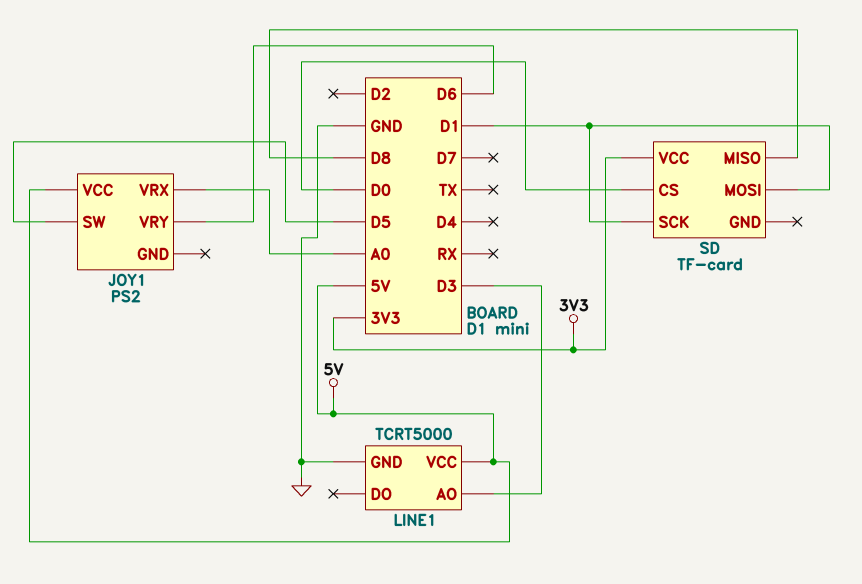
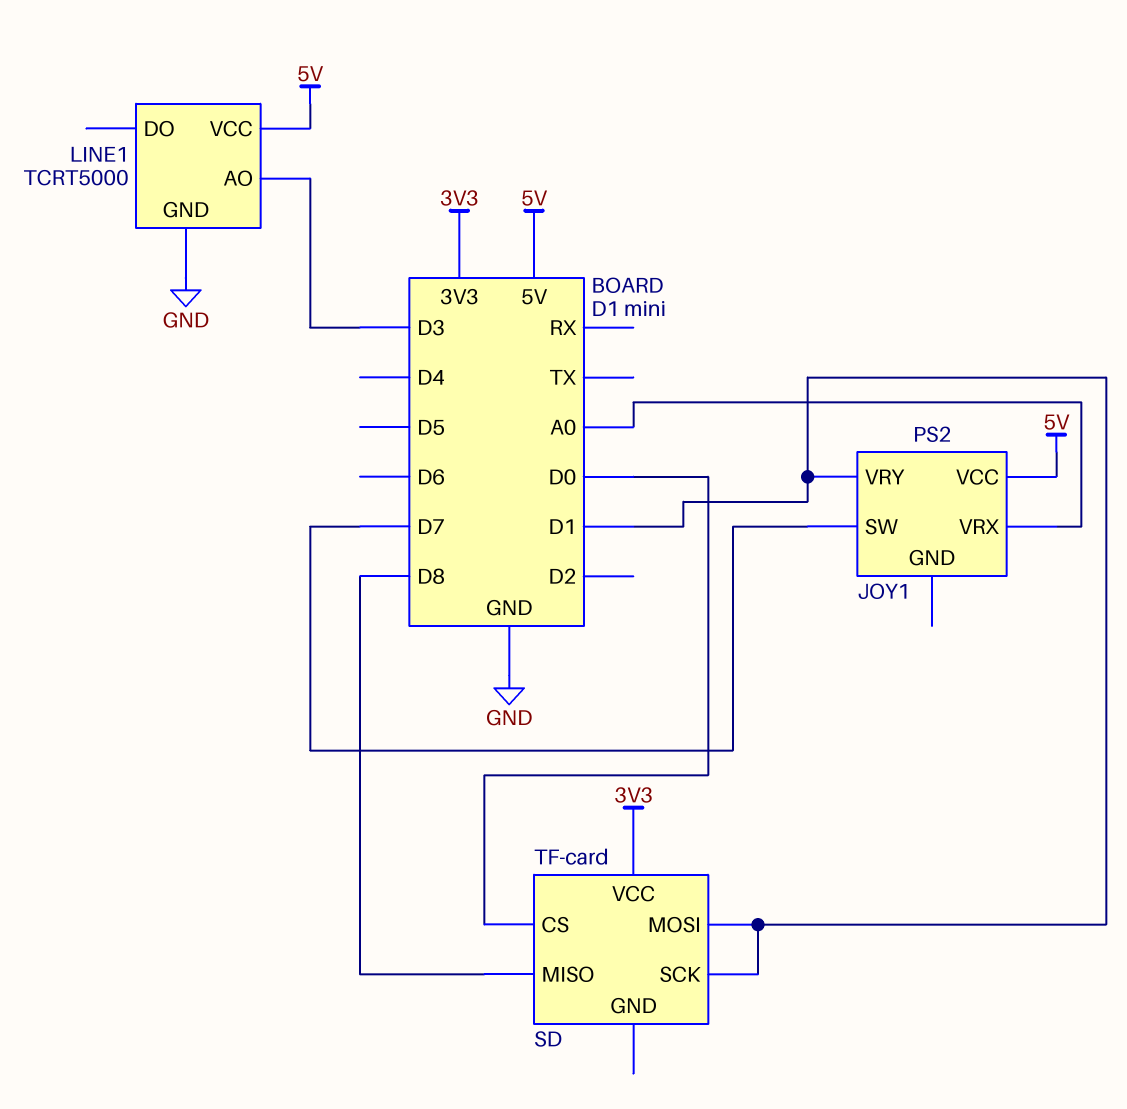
JOY1 pin SW: D5 -> D7
JOY1 pin VRY: D6 -> D1

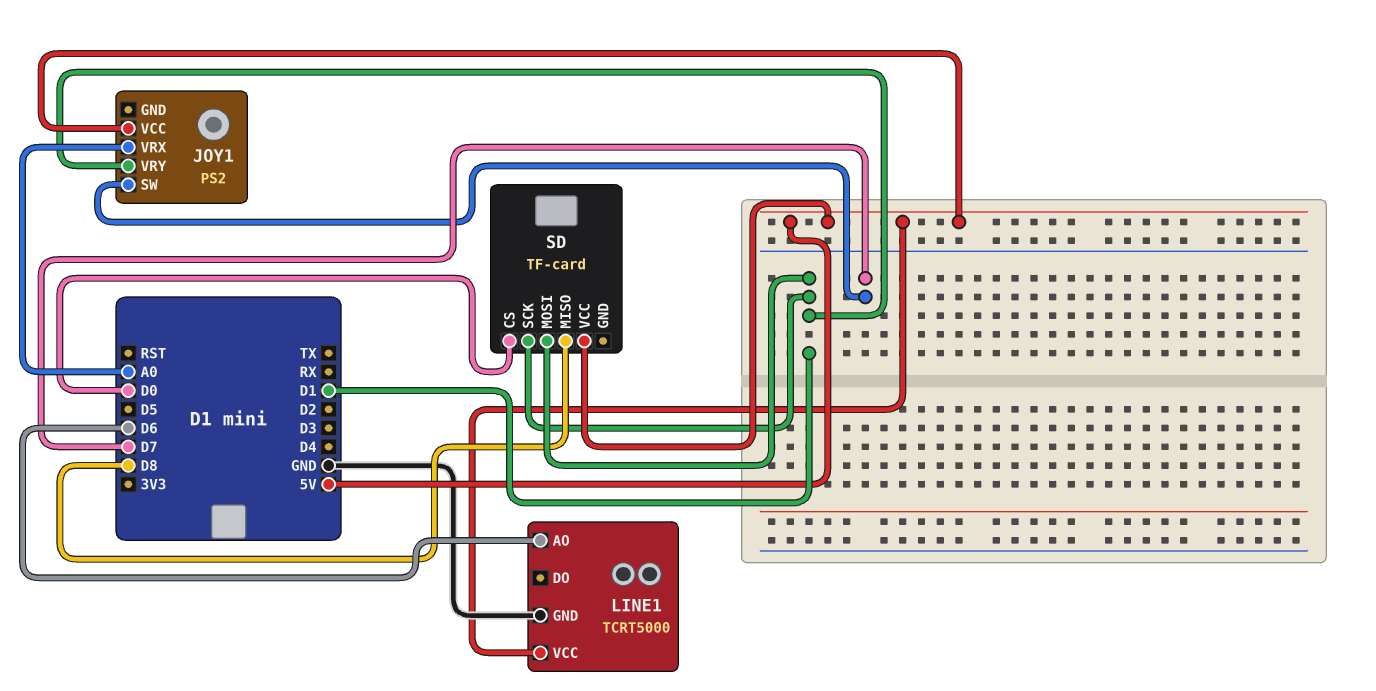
LINE1 pin AO: D3 -> D6
SD pin VCC: 3V3 -> 5V

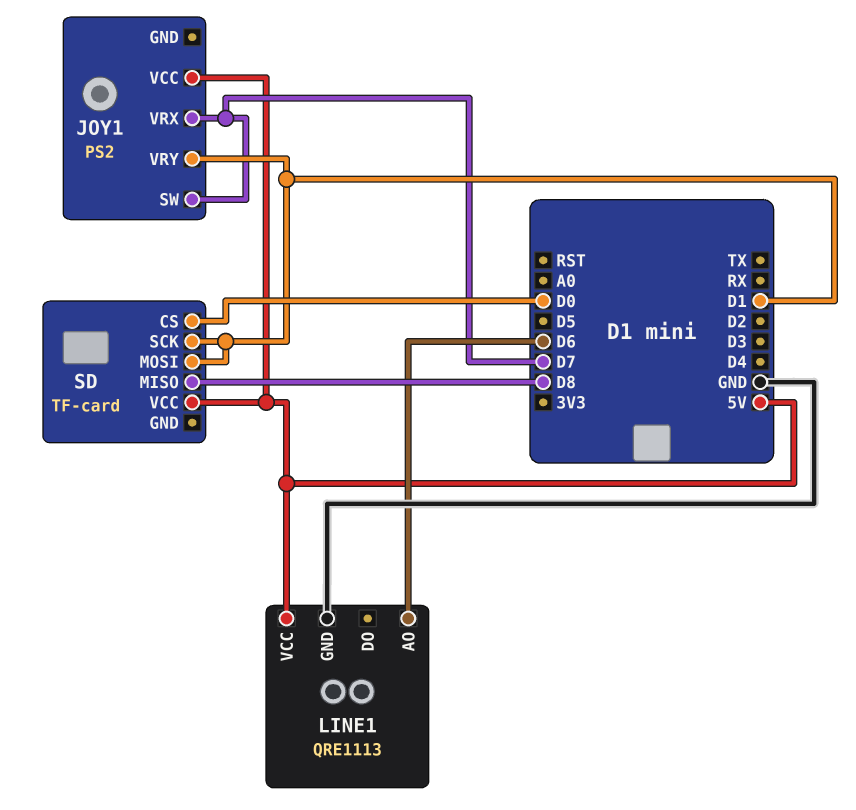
JOY1 pin VRX: A0 -> D7
LINE1: TCRT5000 -> QRE1113

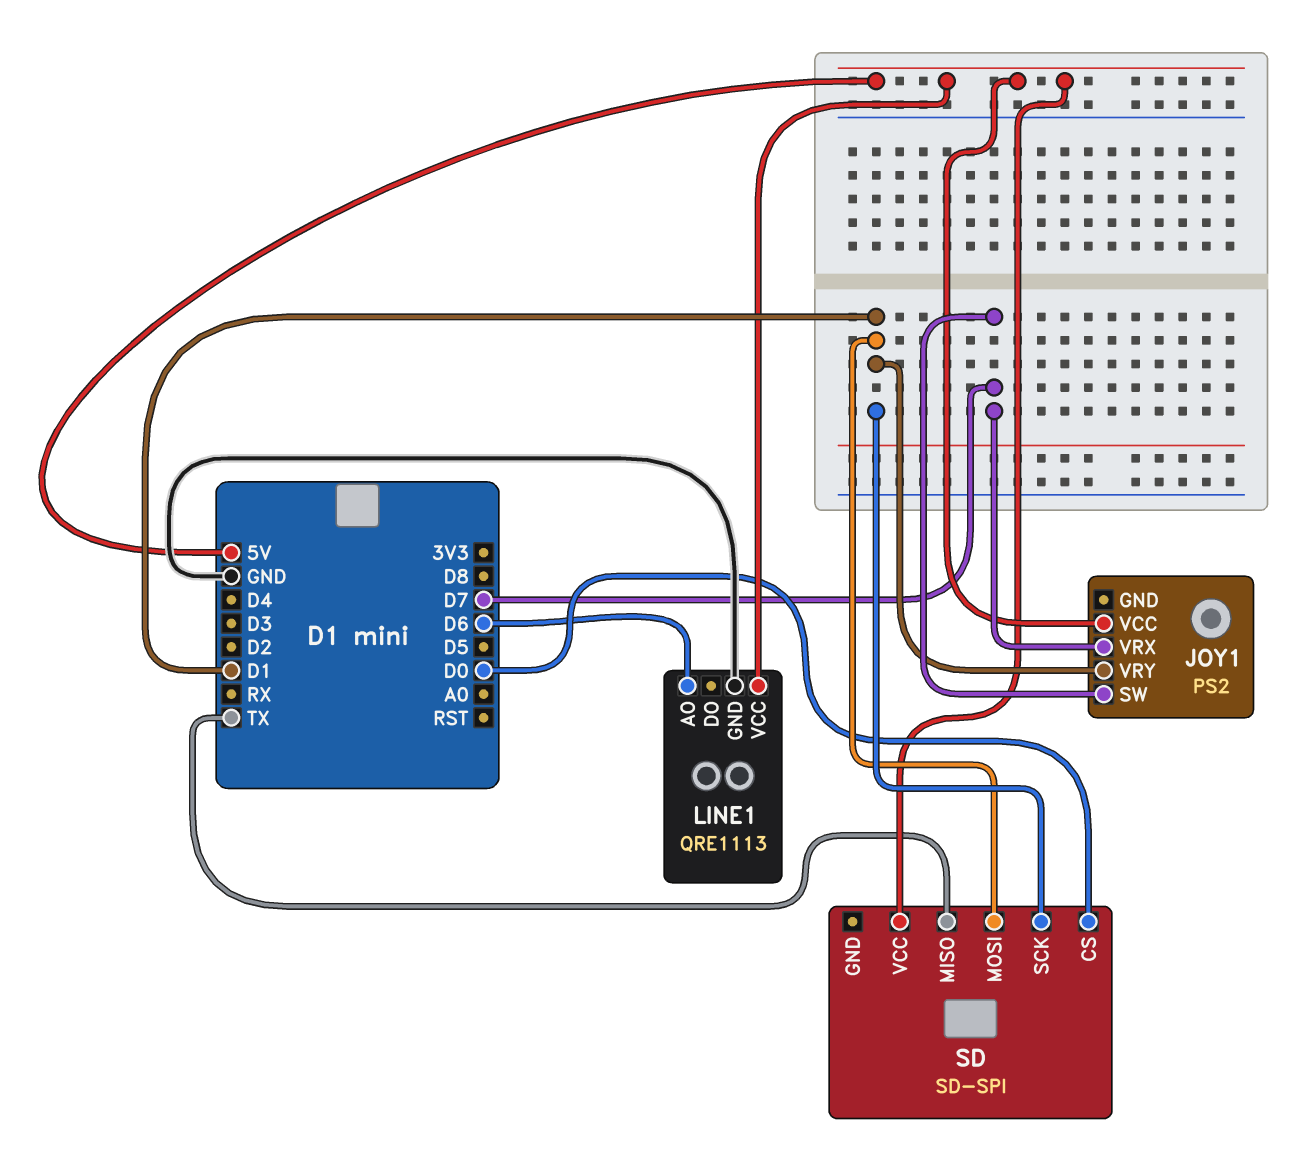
SD: TF-card -> SD-SPI
SD pin MISO: D8 -> TX

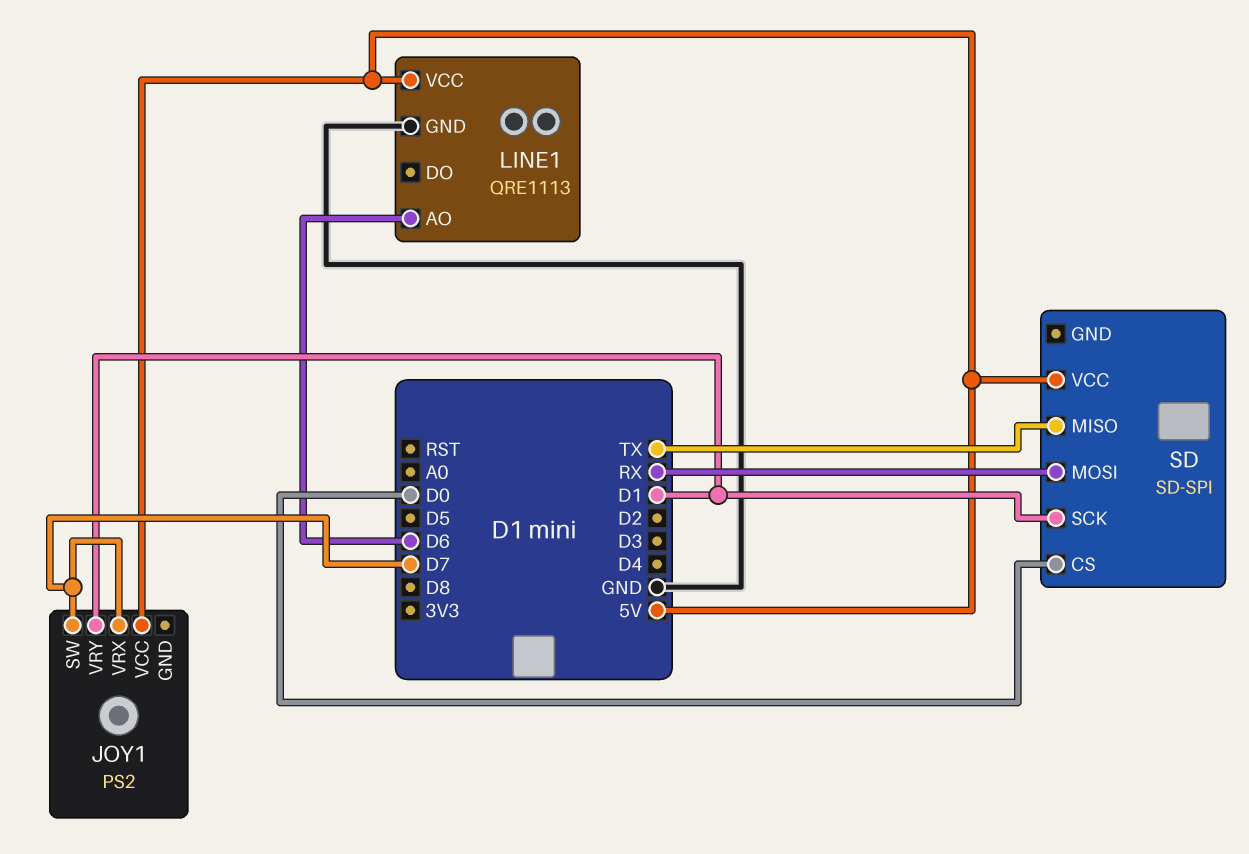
SD pin MOSI: D1 -> RX

